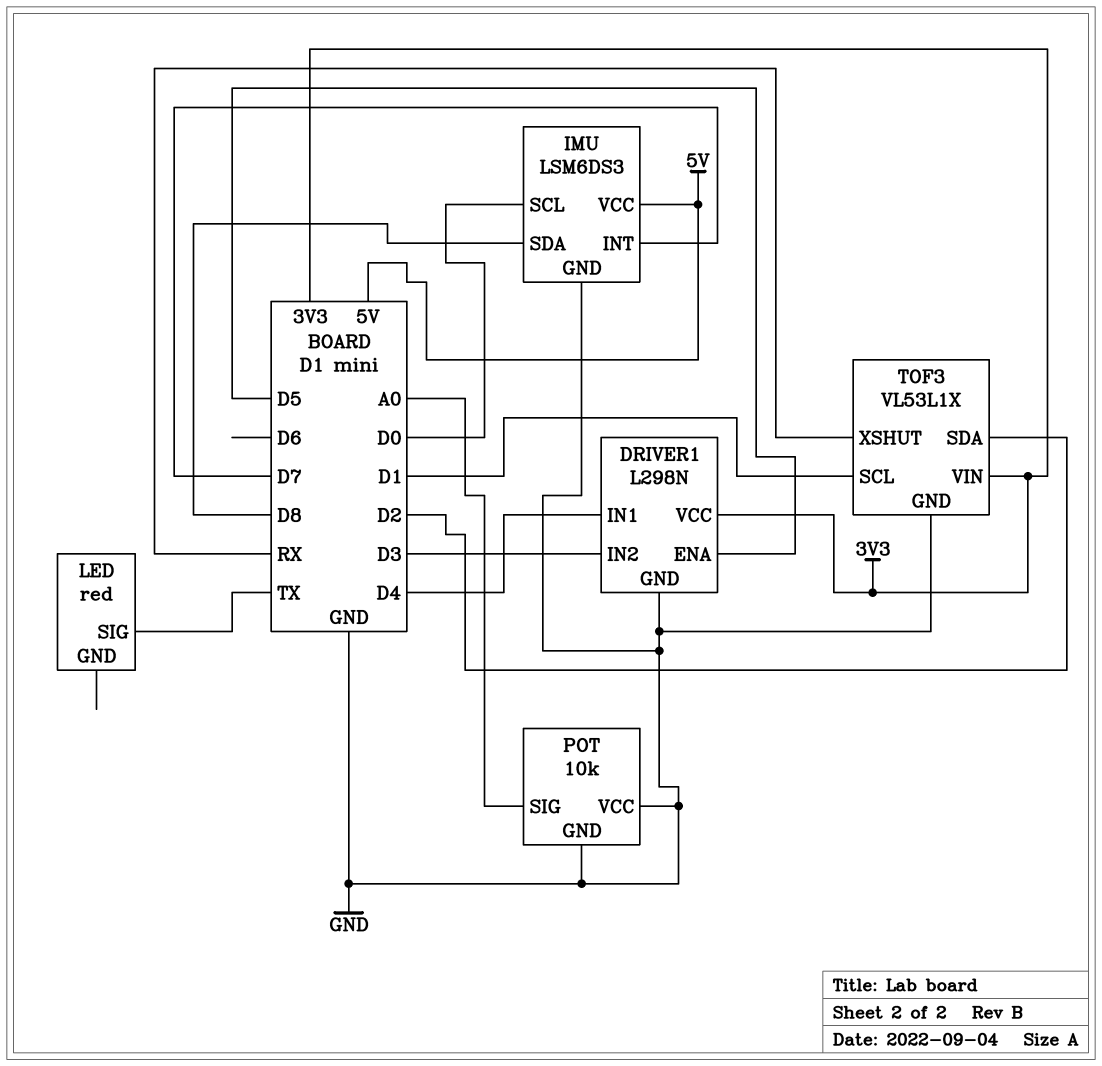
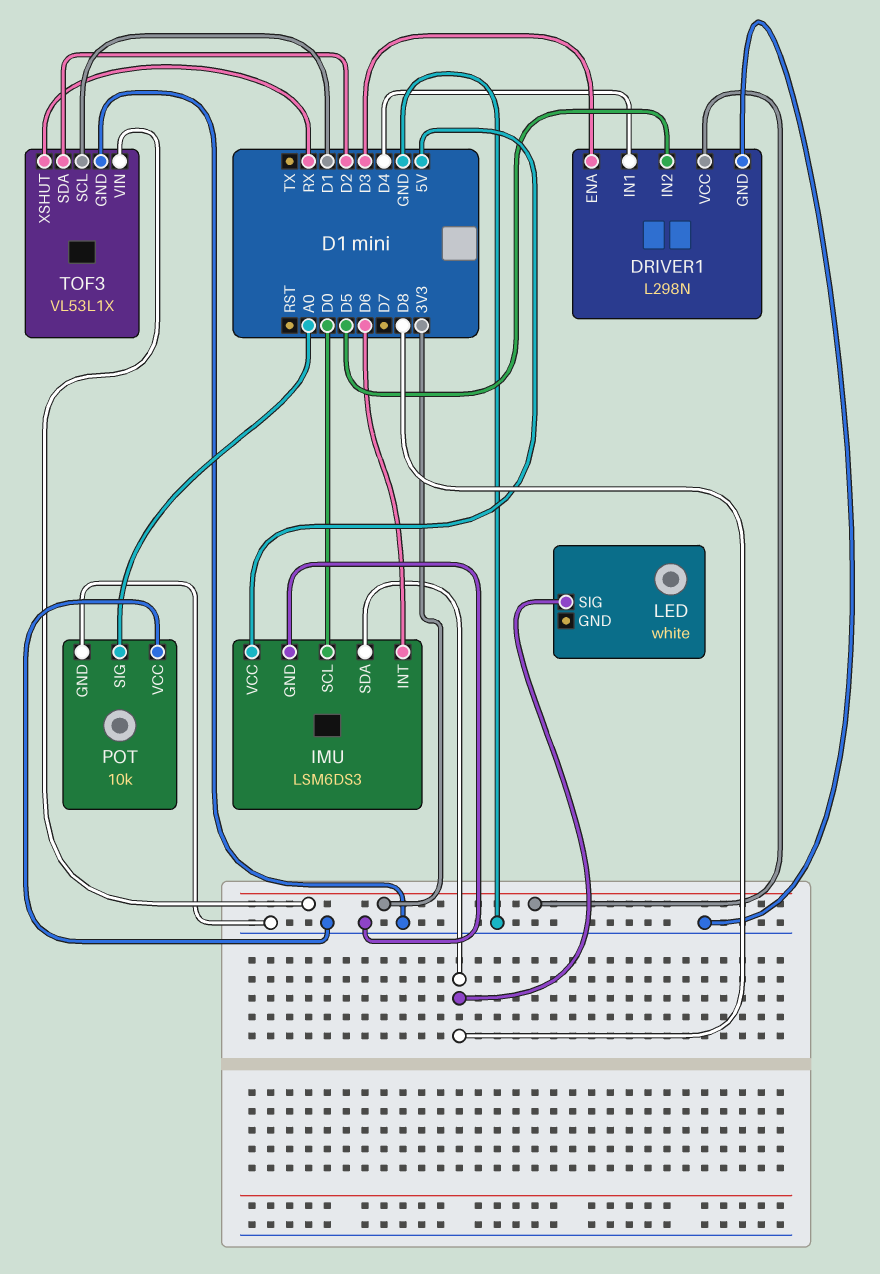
DRIVER1 pin ENA: D5 -> D3
DRIVER1 pin IN2: D3 -> D5
IMU pin INT: D7 -> D6
LED: red -> white
LED pin SIG: TX -> D8

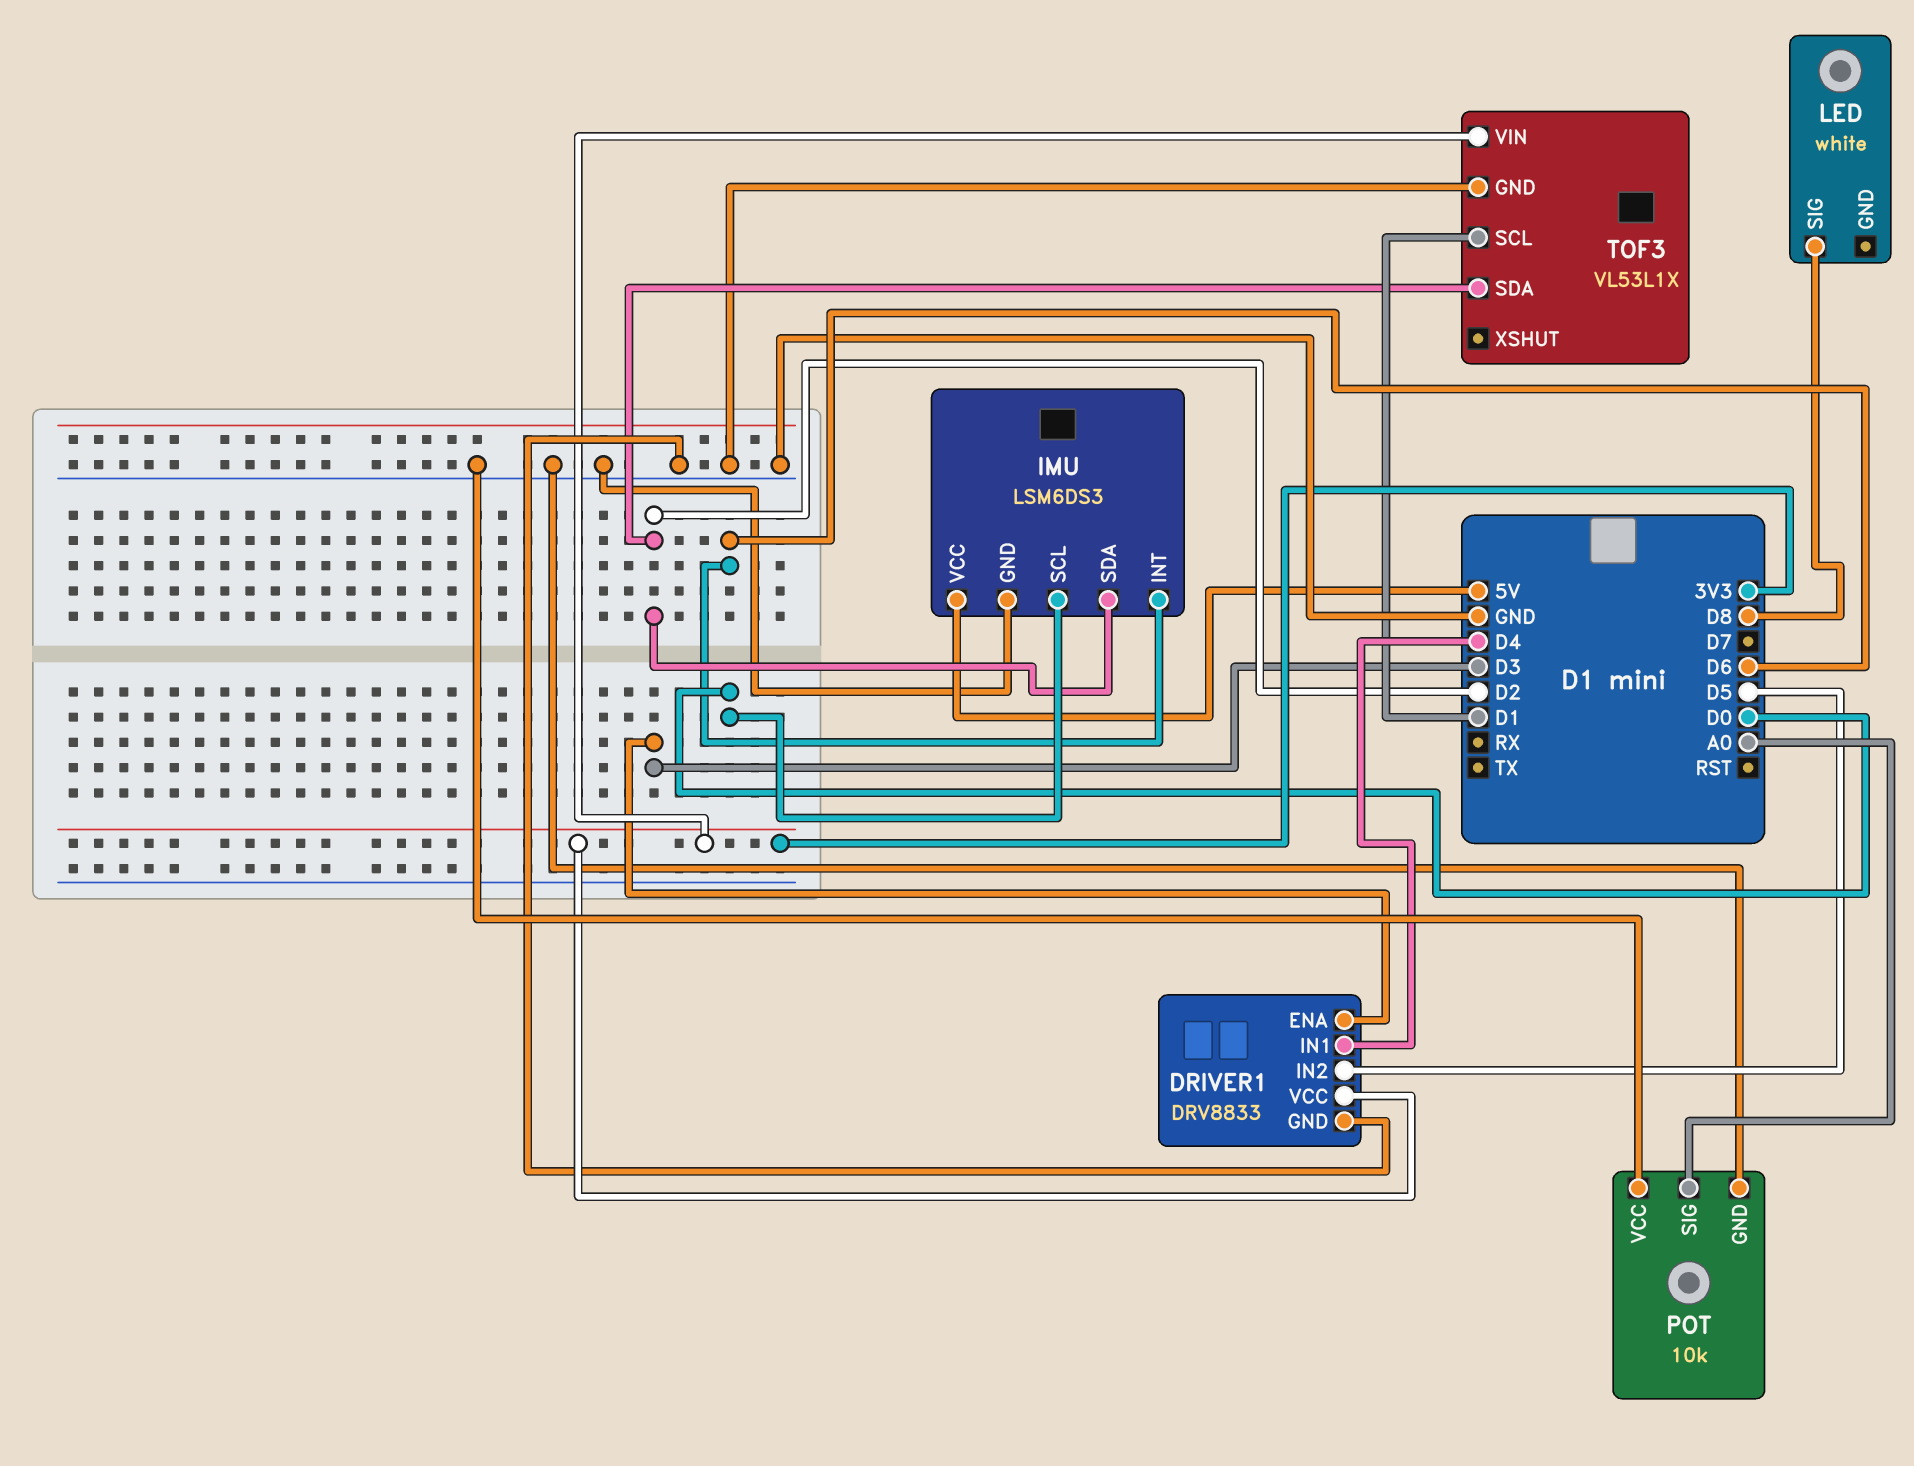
DRIVER1: L298N -> DRV8833
IMU pin SDA: D8 -> D2
TOF3 pin XSHUT: RX -> none

